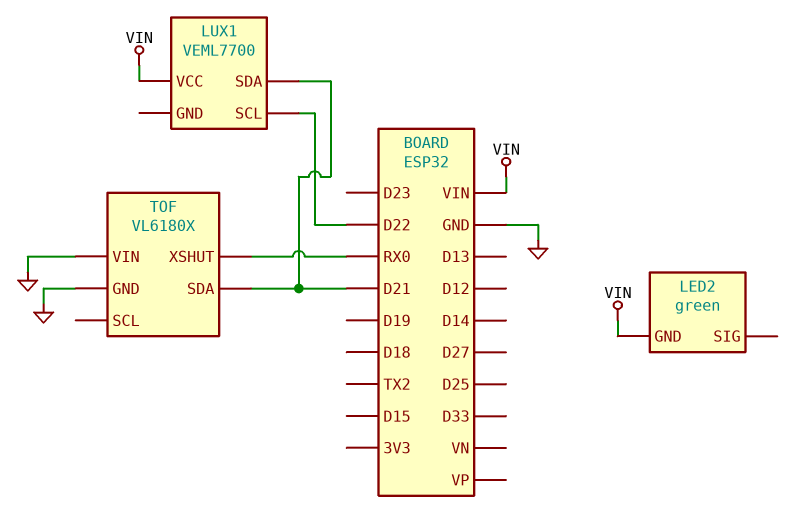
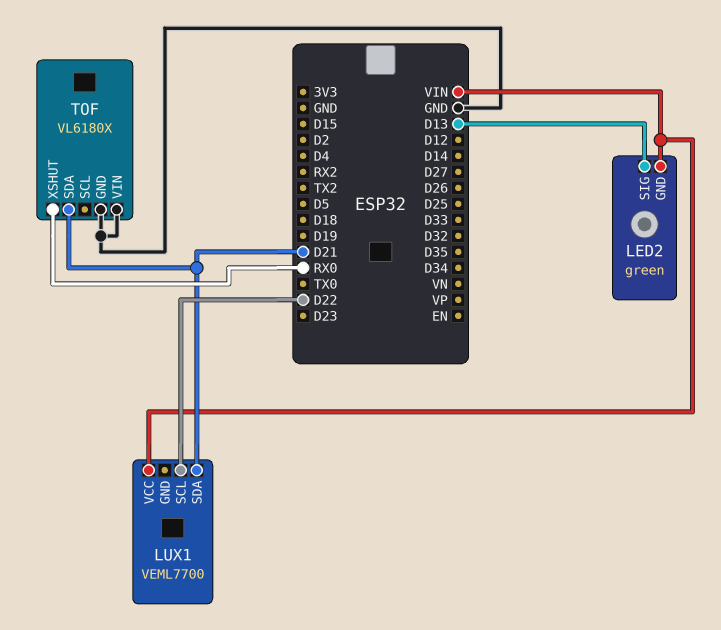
LED2 pin SIG: none -> D13

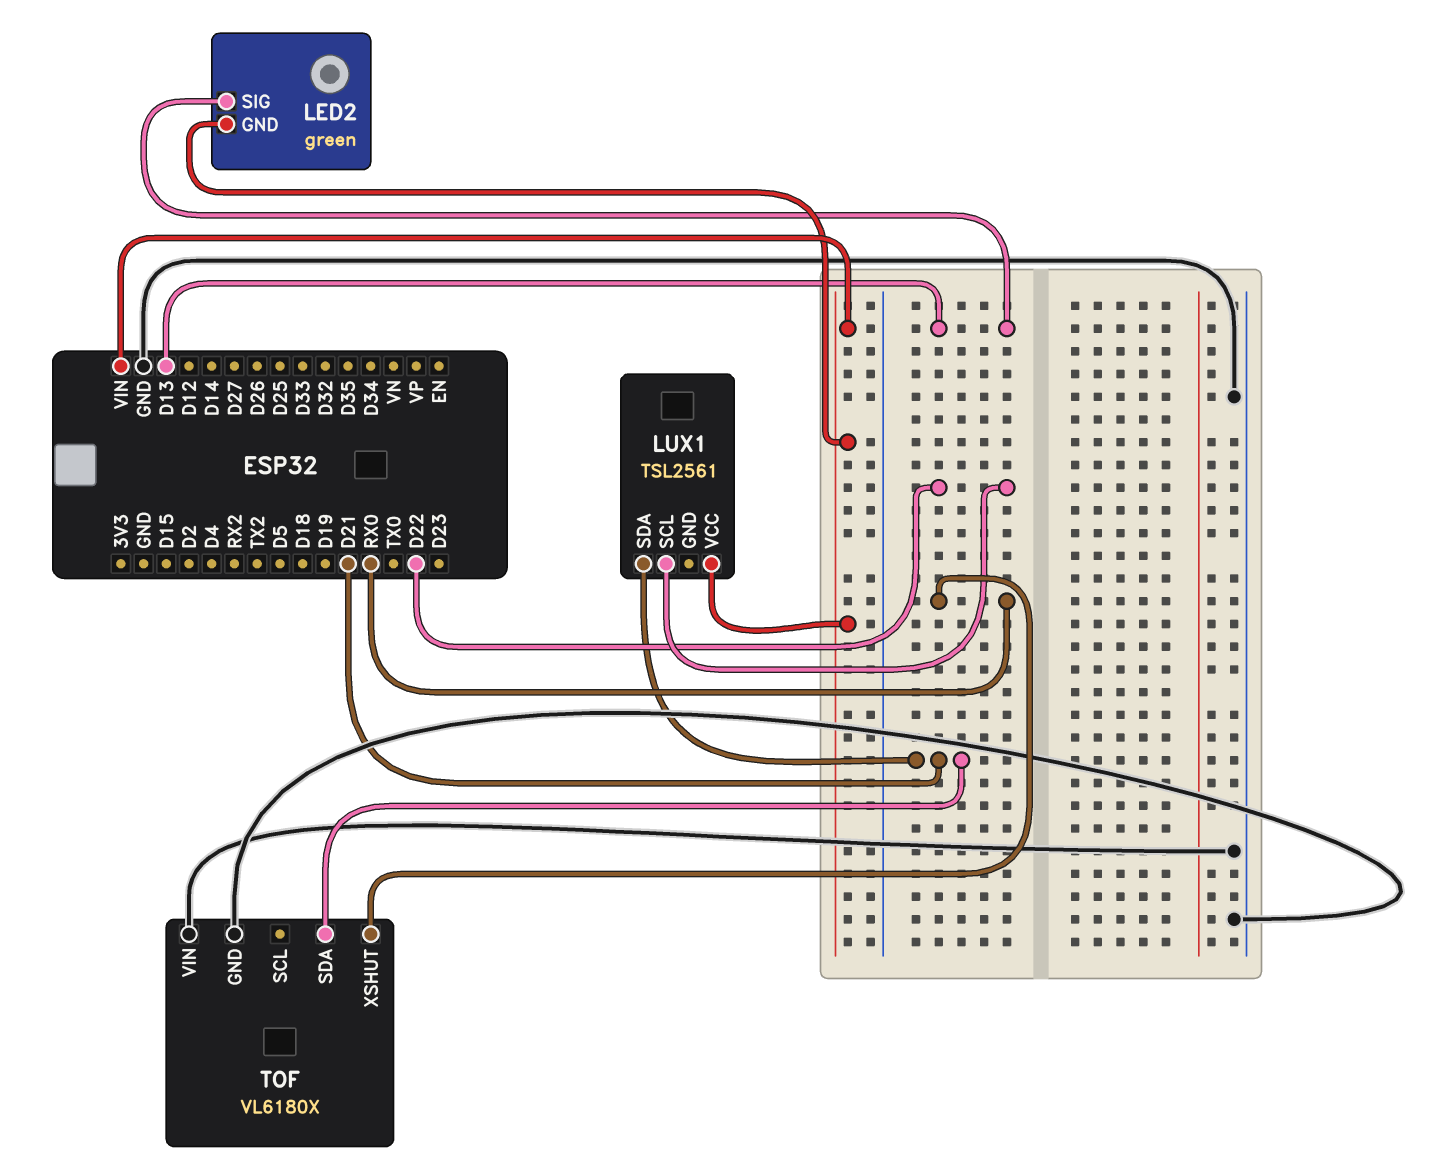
LUX1: VEML7700 -> TSL2561

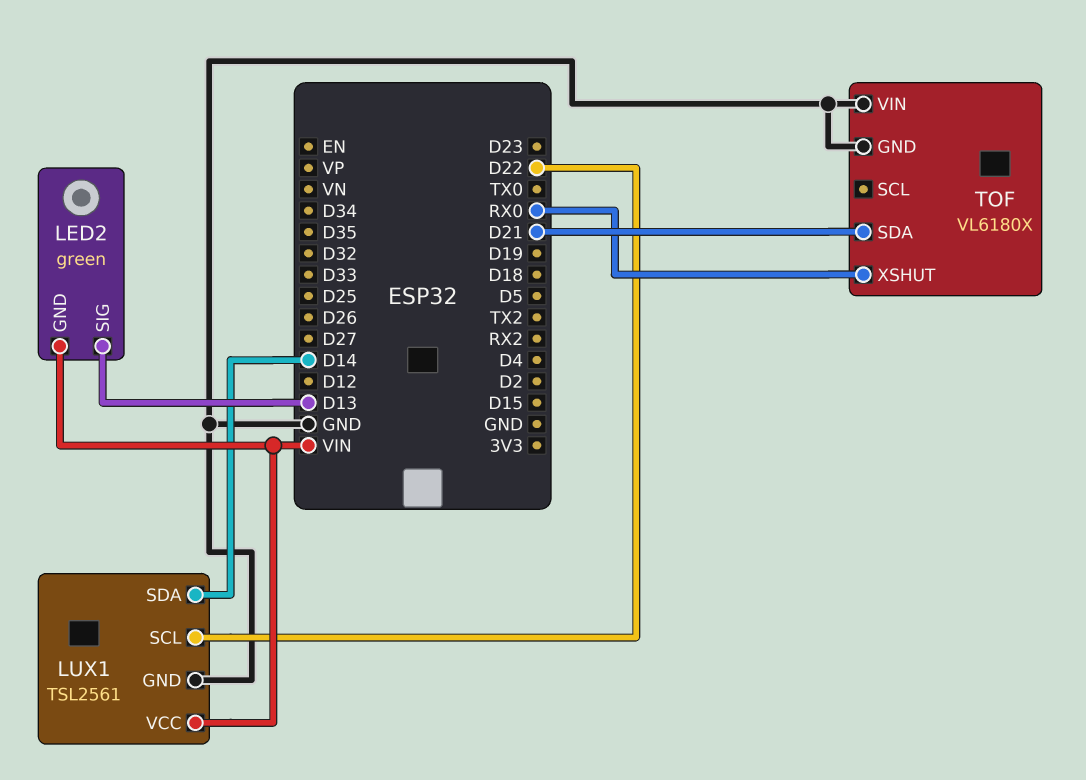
LUX1 pin GND: none -> GND
LUX1 pin SDA: D21 -> D14

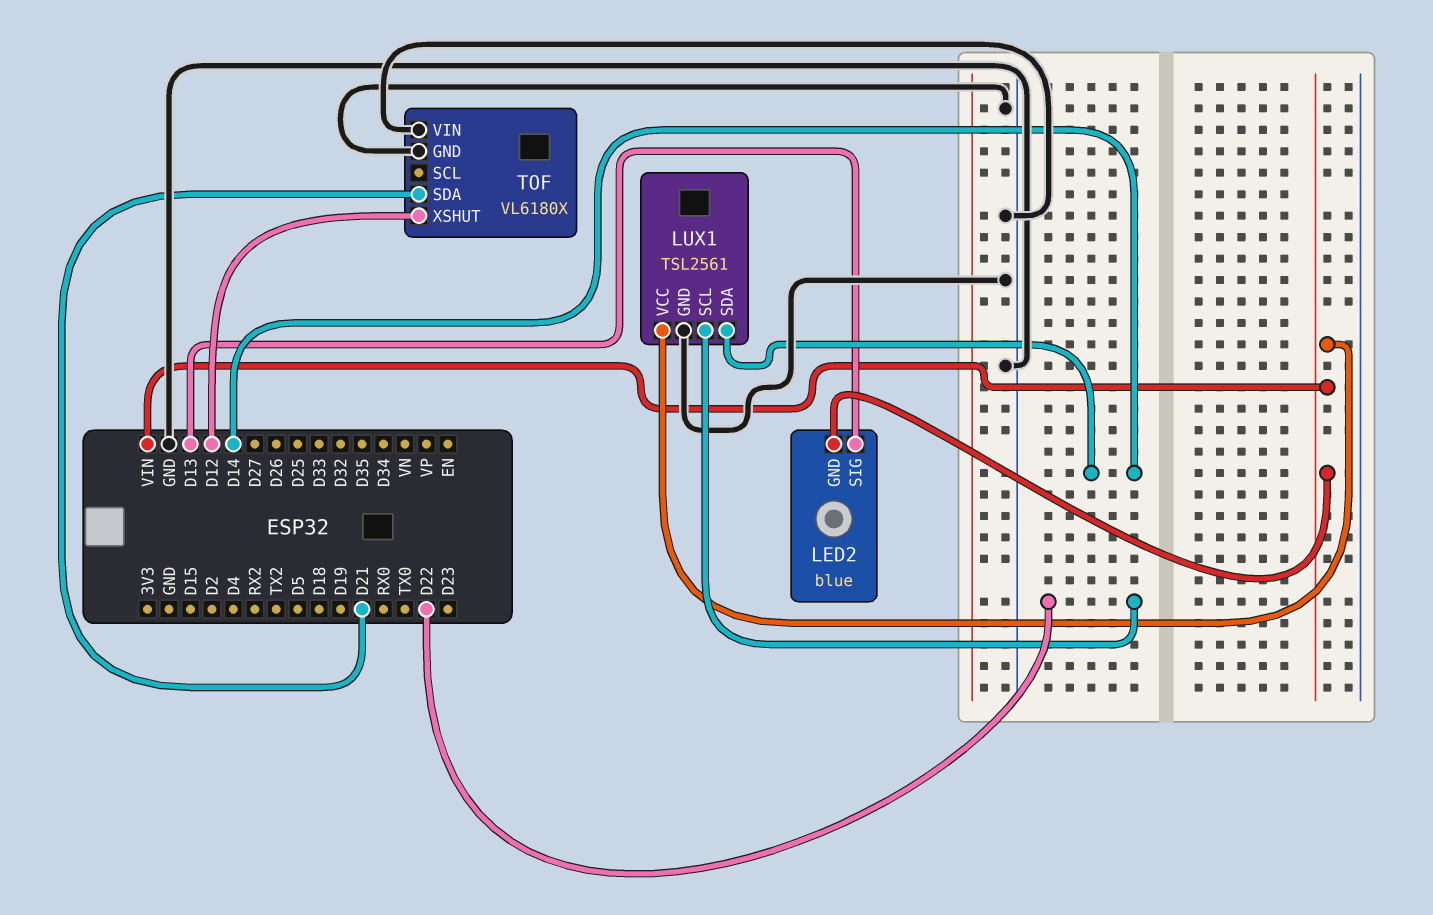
LED2: green -> blue
TOF pin XSHUT: RX0 -> D12

